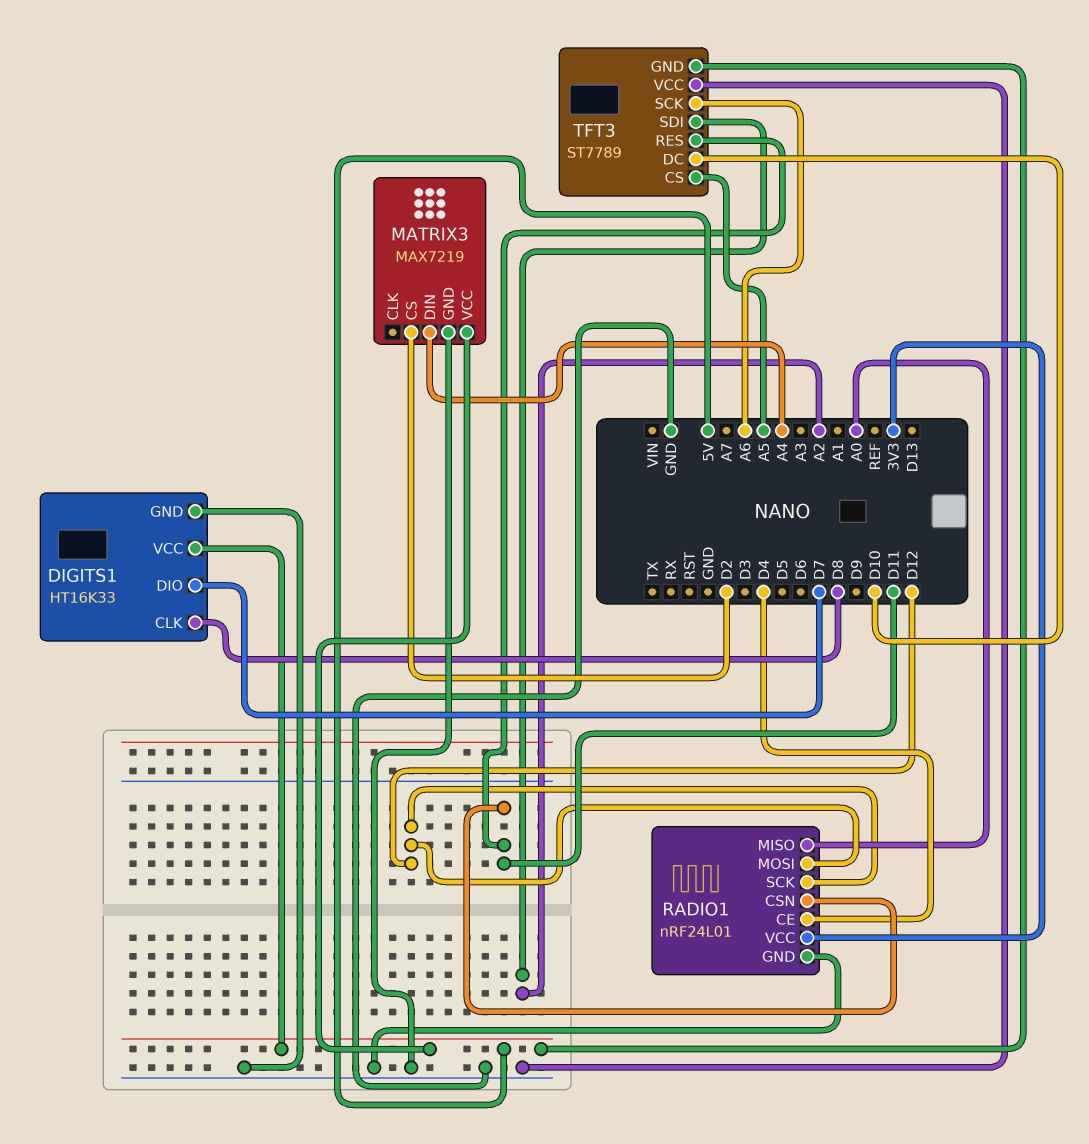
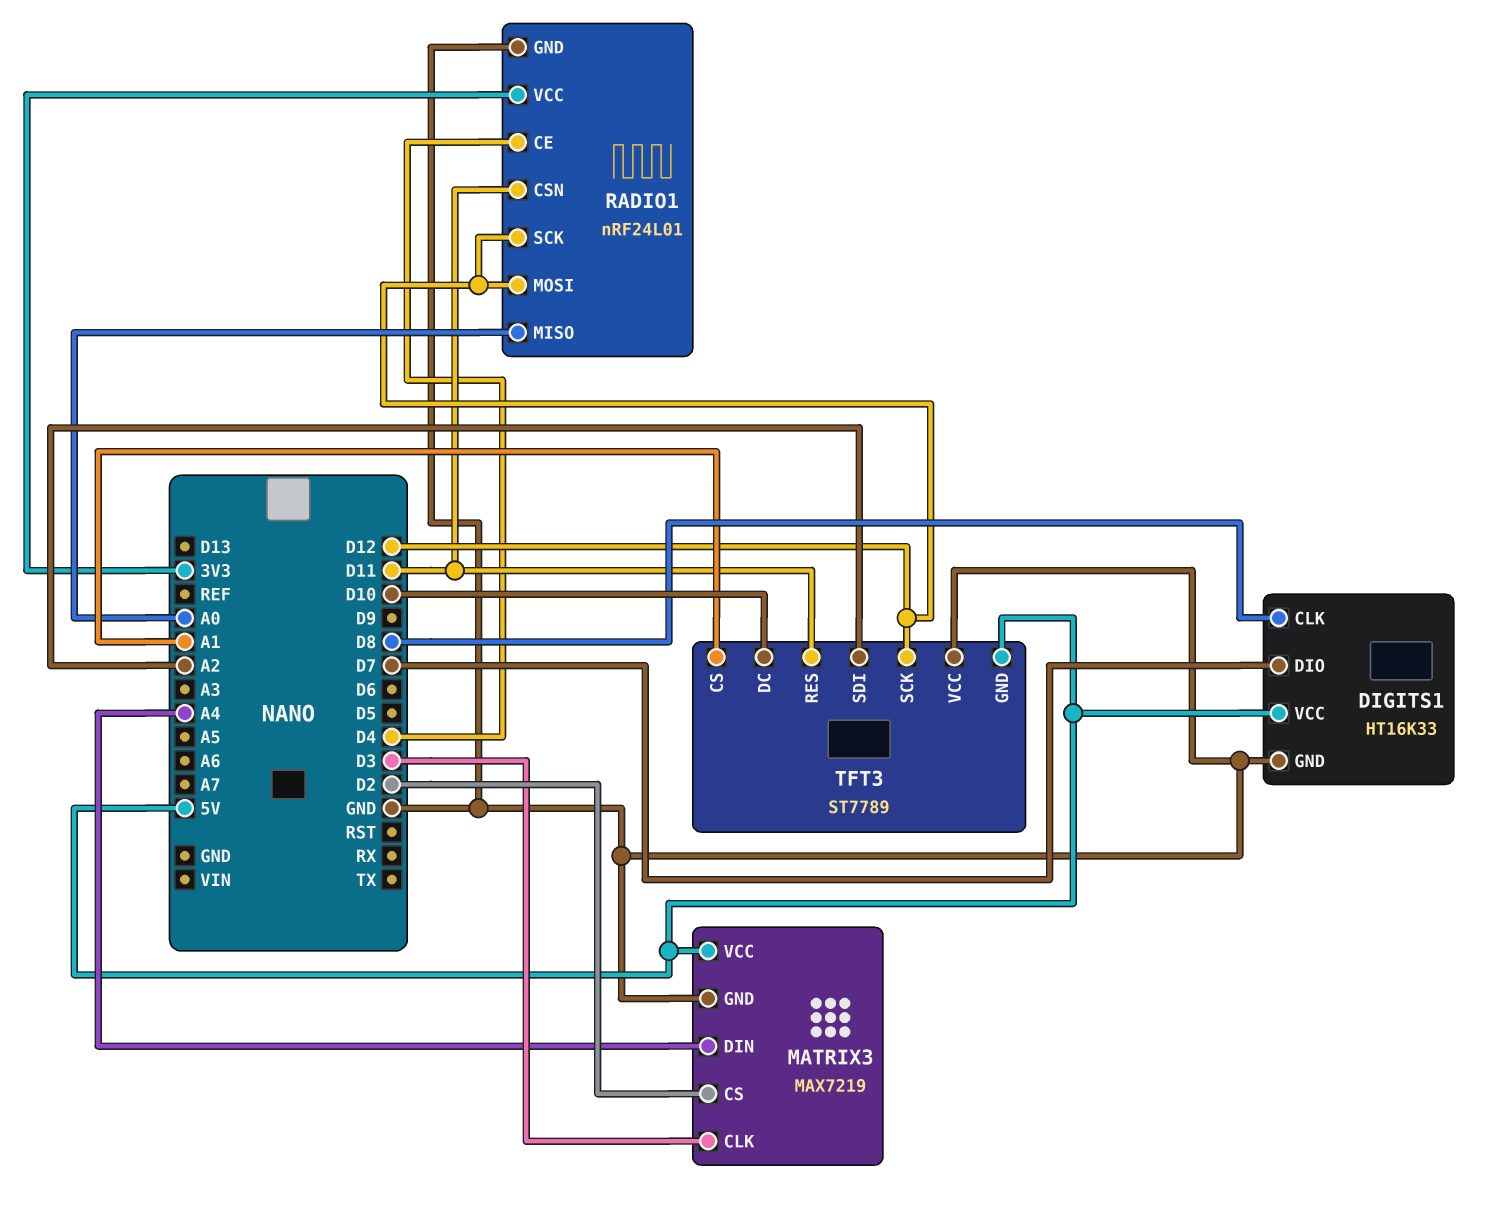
MATRIX3 pin CLK: none -> D3
TFT3 pin CS: A5 -> A1
TFT3 pin SCK: A6 -> D12

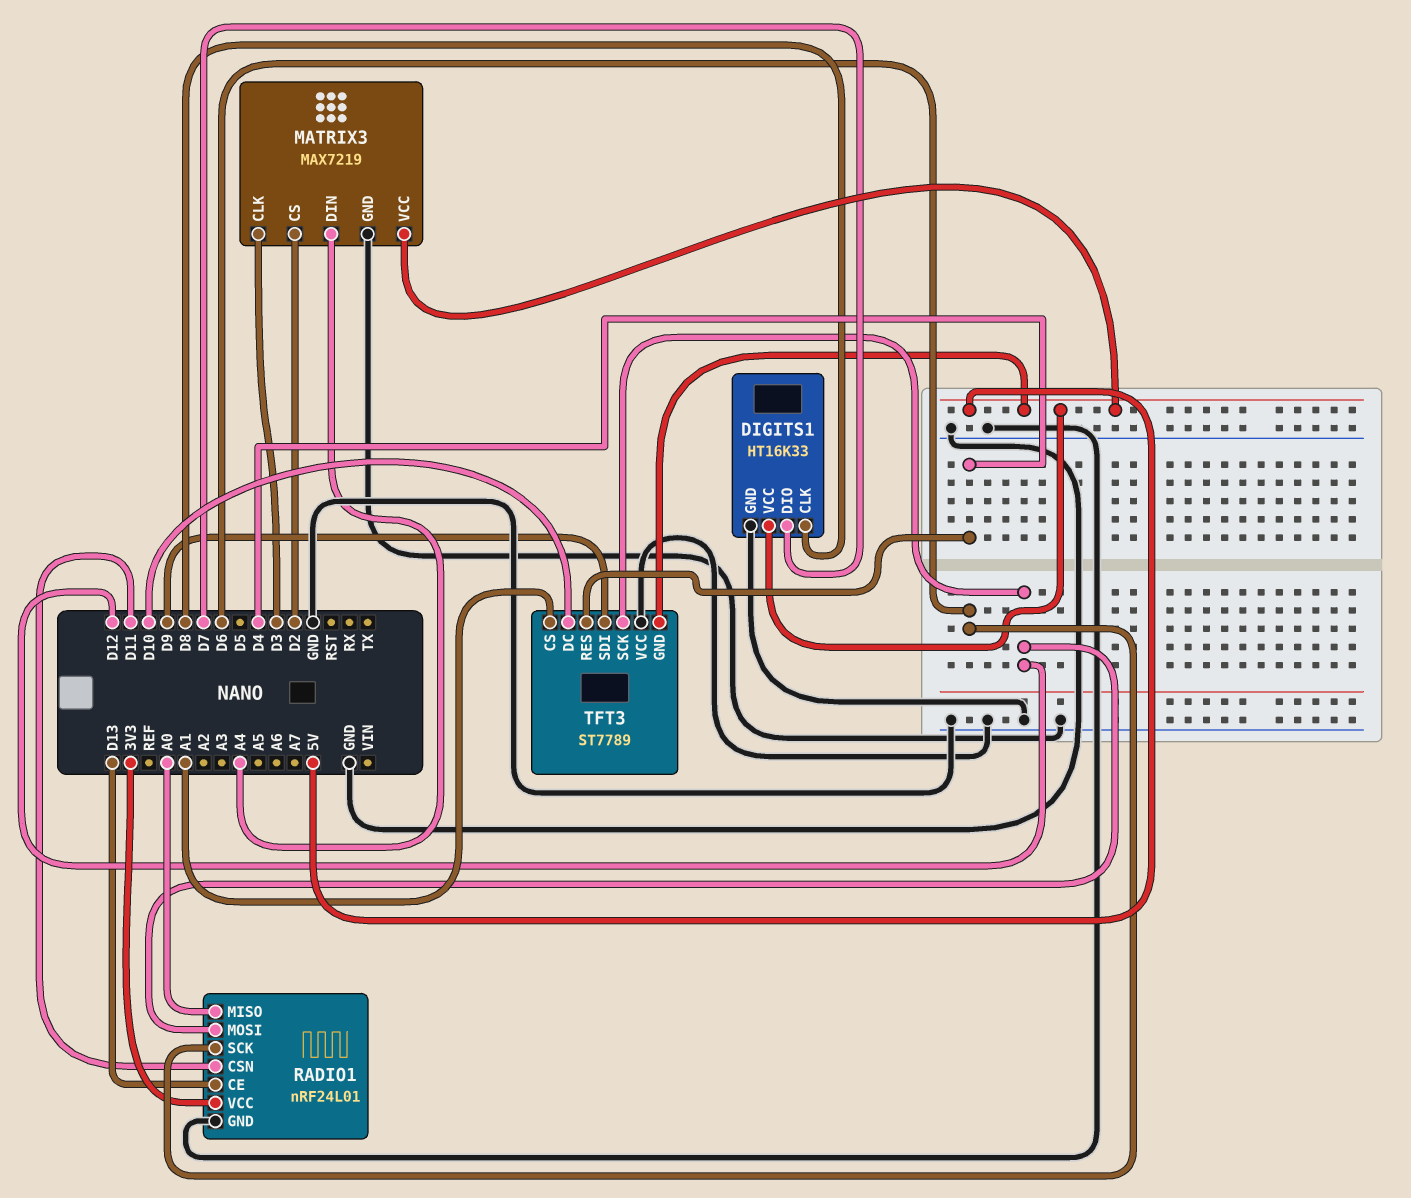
RADIO1 pin CE: D4 -> D13
RADIO1 pin SCK: D12 -> D6
TFT3 pin RES: D11 -> D4
TFT3 pin SDI: A2 -> D9

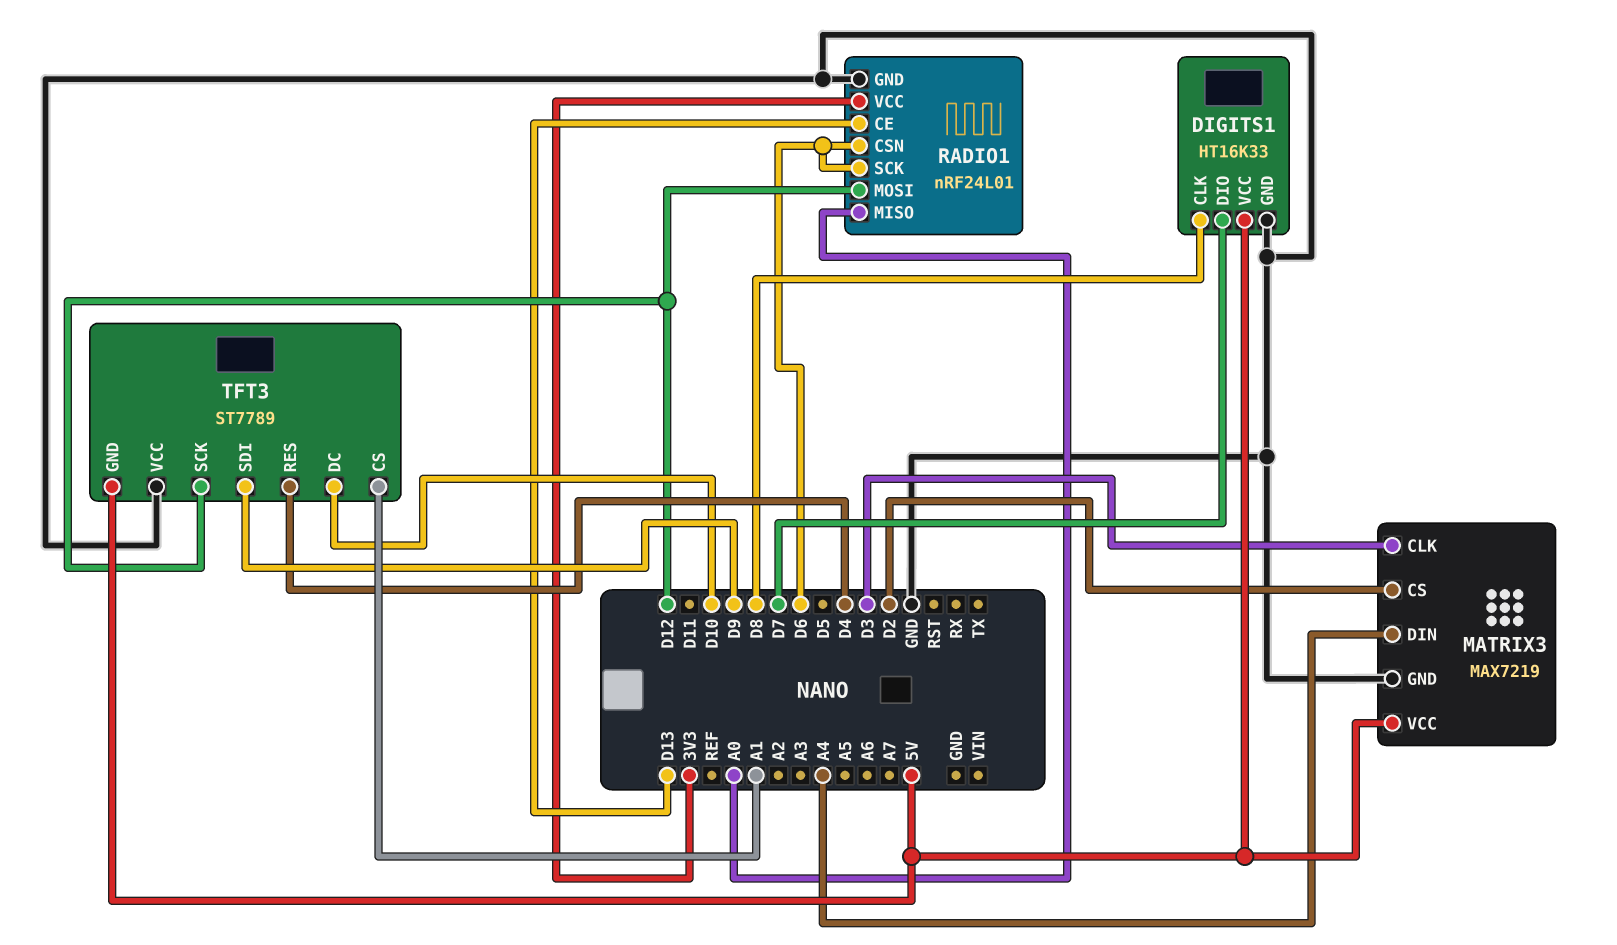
RADIO1 pin CSN: D11 -> D6

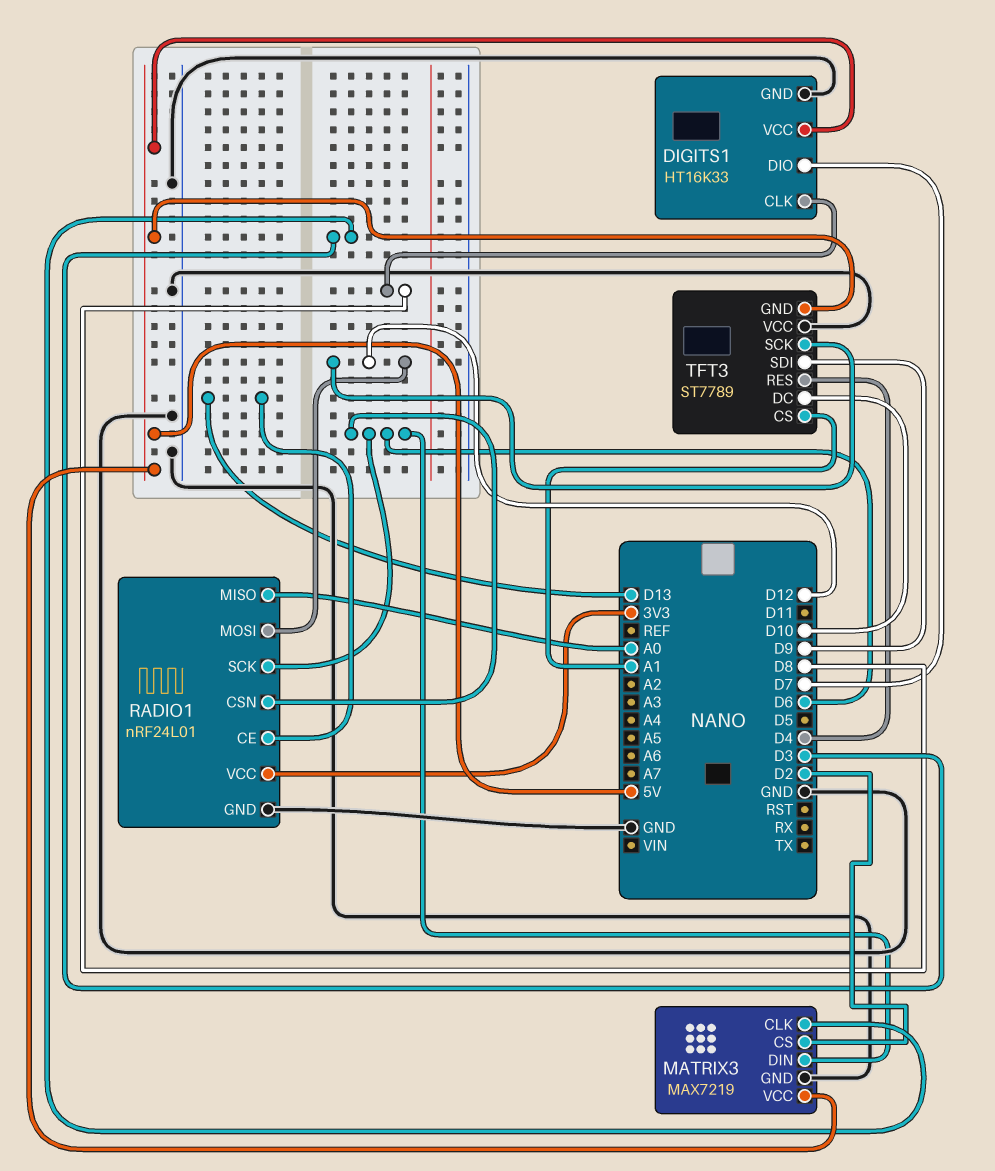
MATRIX3 pin DIN: A4 -> D6

